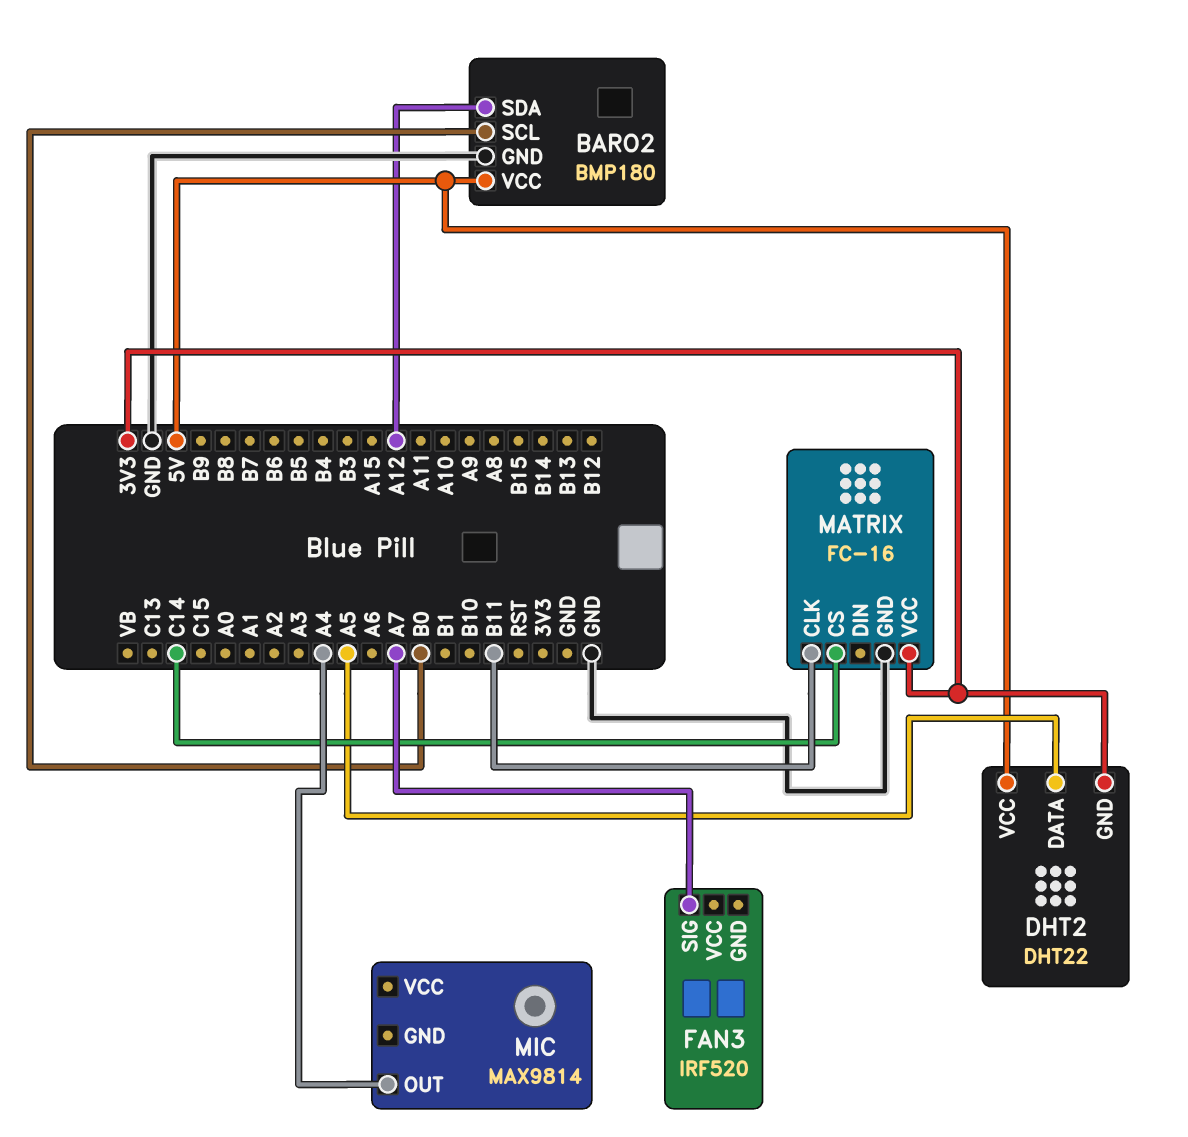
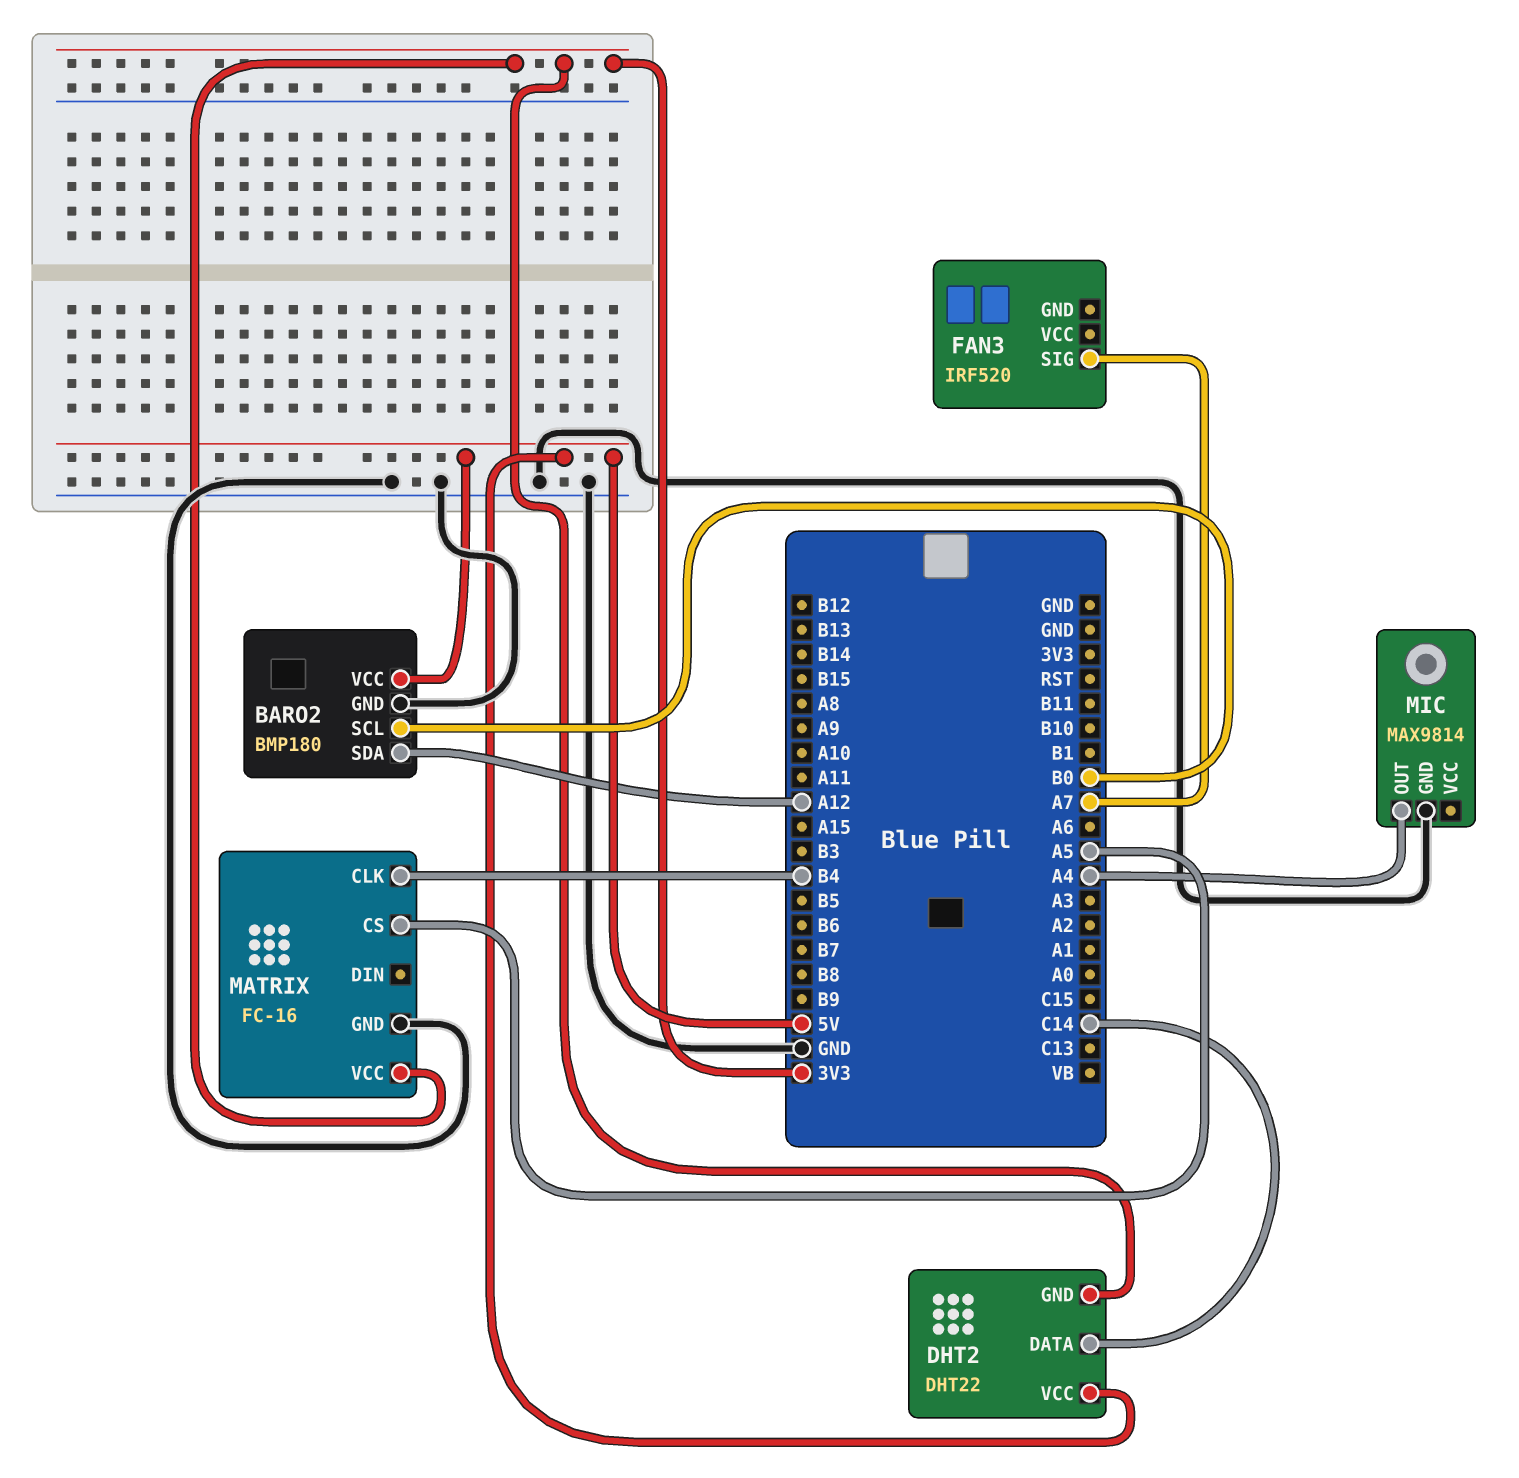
DHT2 pin DATA: A5 -> C14
MATRIX pin CLK: B11 -> B4
MATRIX pin CS: C14 -> A5
MIC pin GND: none -> GND

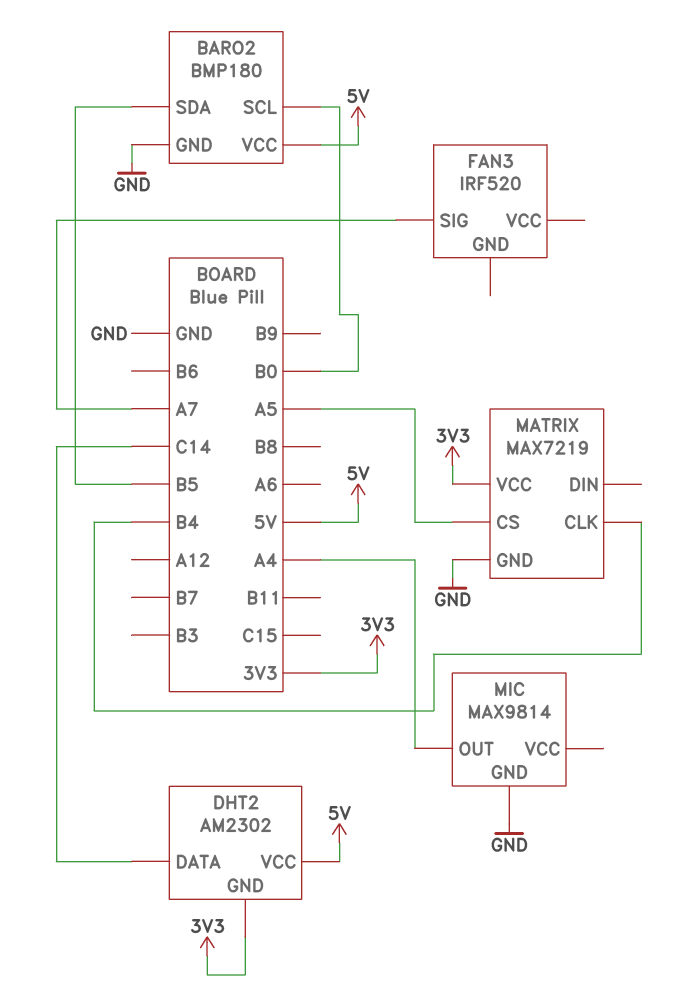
BARO2 pin SDA: A12 -> B5
DHT2: DHT22 -> AM2302
MATRIX: FC-16 -> MAX7219

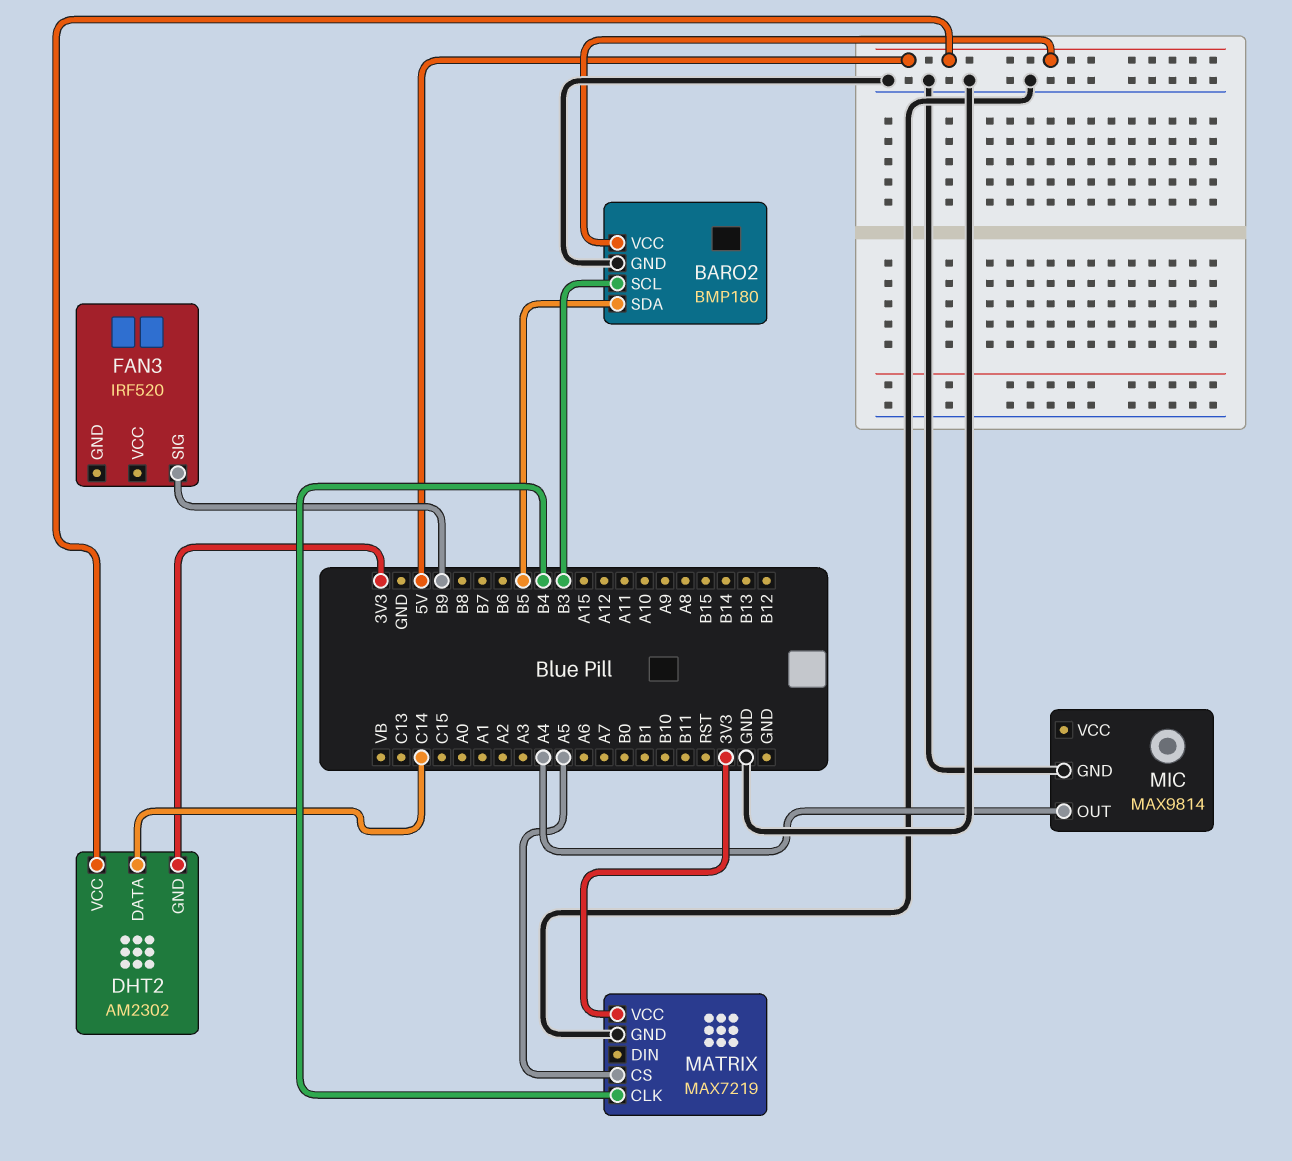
BARO2 pin SCL: B0 -> B3
FAN3 pin SIG: A7 -> B9

